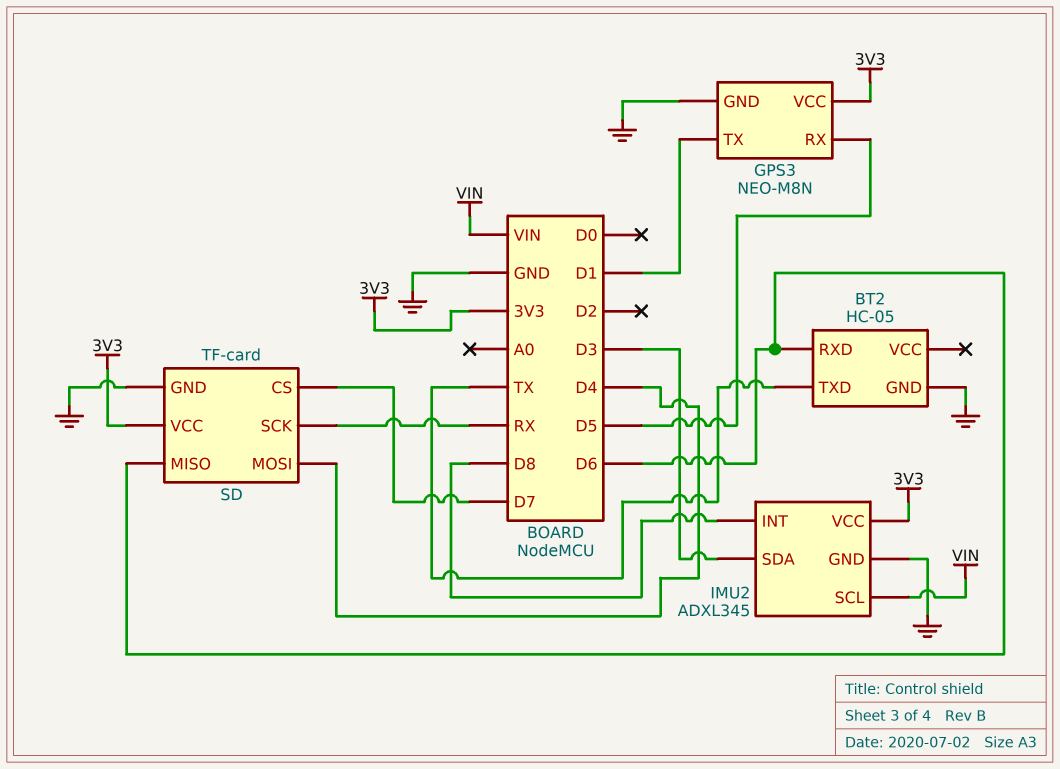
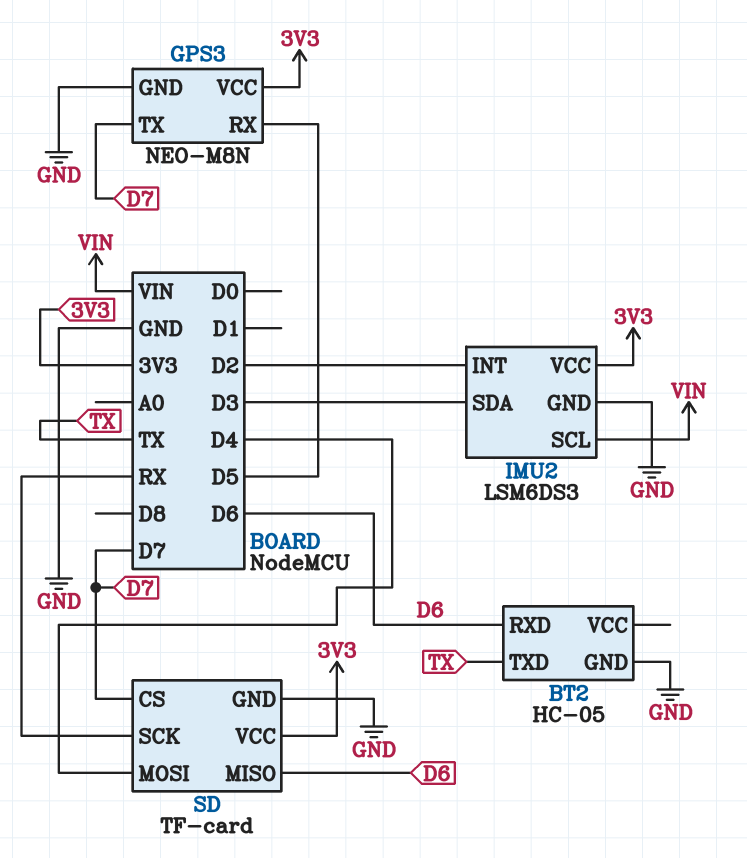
GPS3 pin TX: D1 -> D7
IMU2: ADXL345 -> LSM6DS3
IMU2 pin INT: D8 -> D2

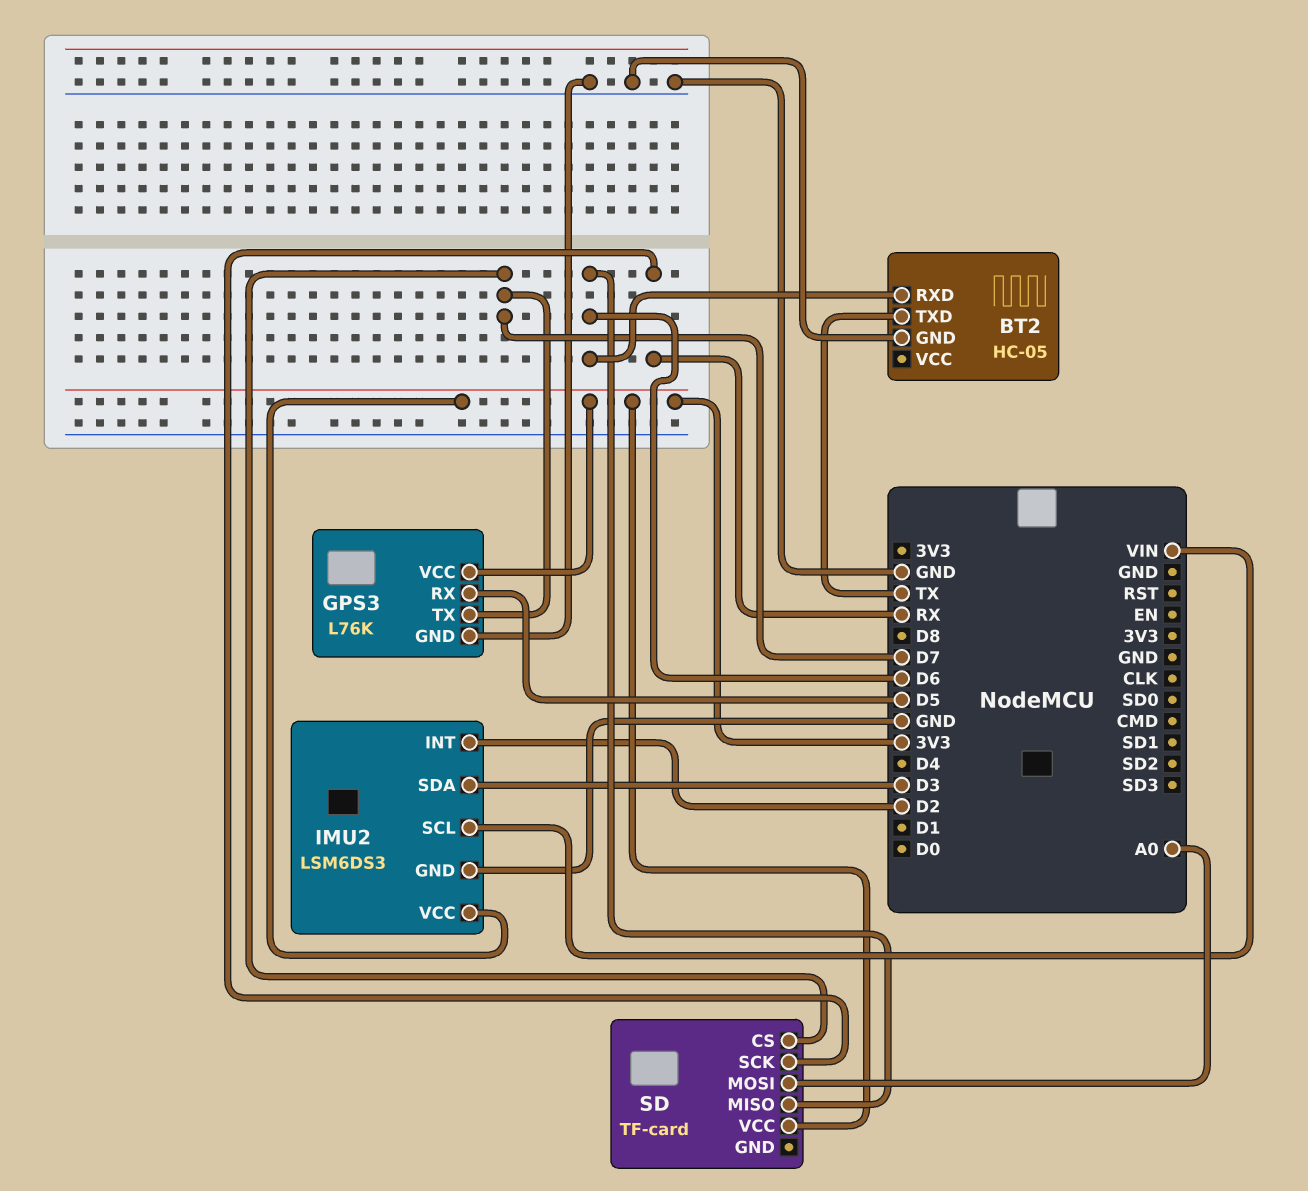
GPS3: NEO-M8N -> L76K
SD pin GND: GND -> none
SD pin MOSI: D4 -> A0

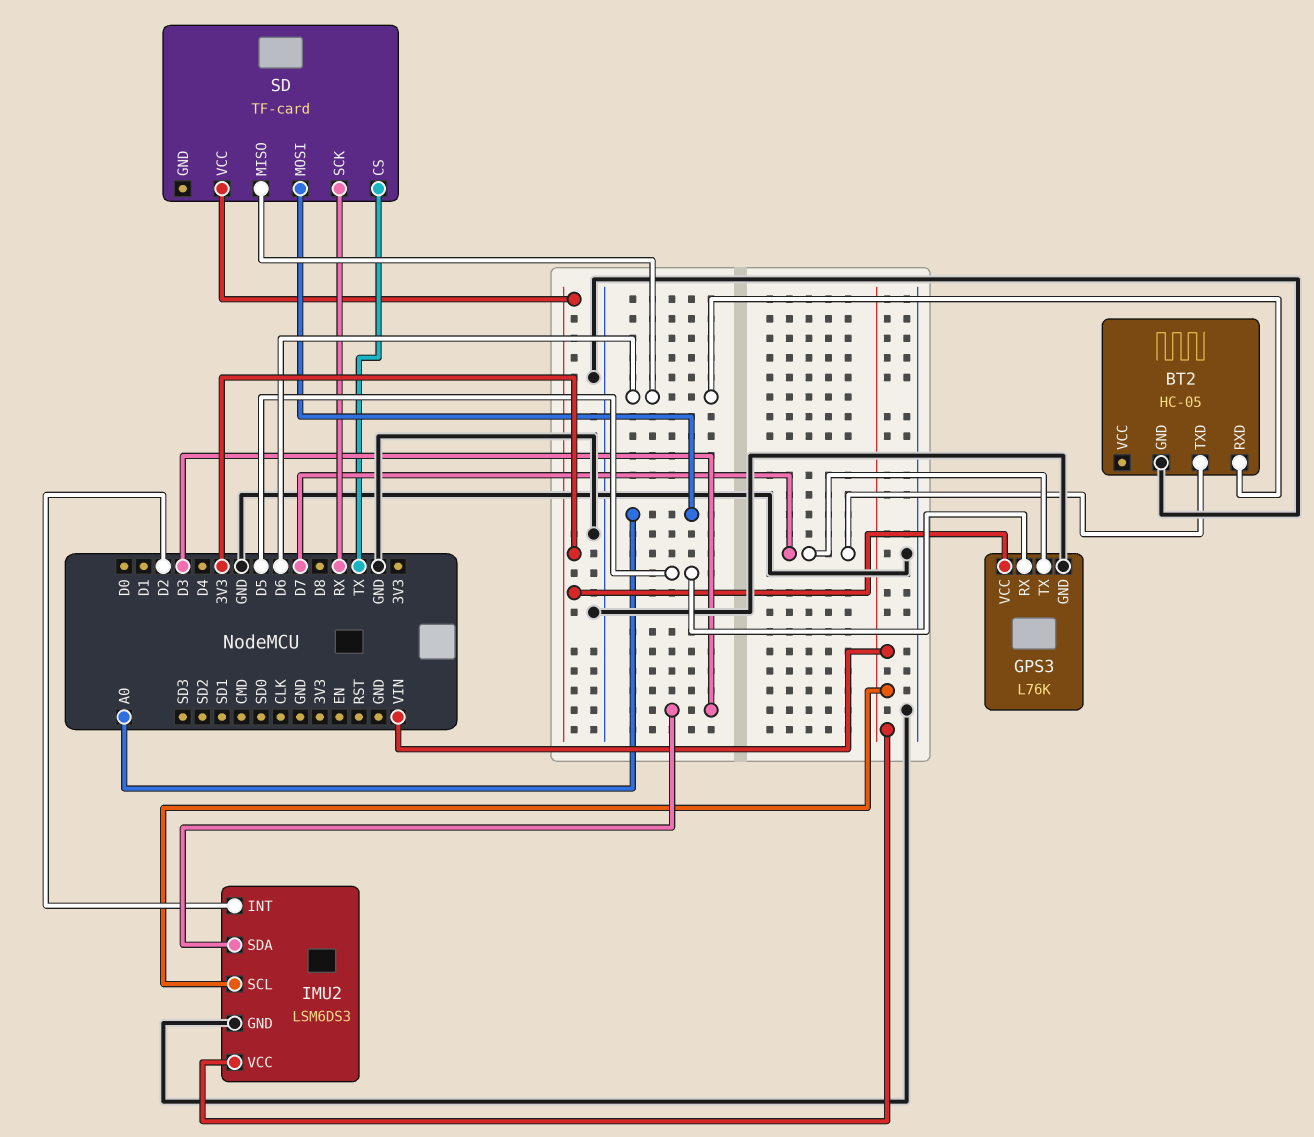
BT2 pin TXD: TX -> D7
IMU2 pin VCC: 3V3 -> VIN
SD pin CS: D7 -> TX

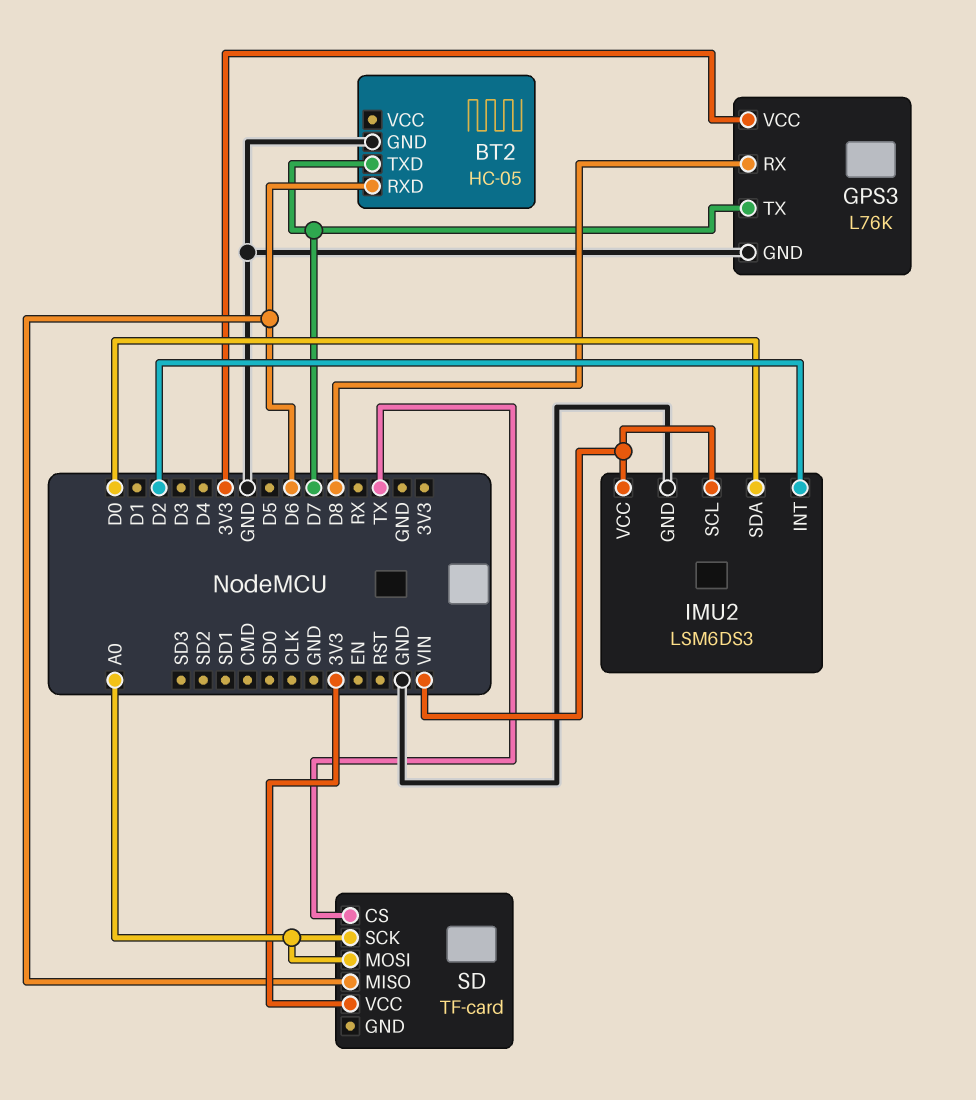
GPS3 pin RX: D5 -> D8
IMU2 pin SDA: D3 -> D0
SD pin SCK: RX -> A0

